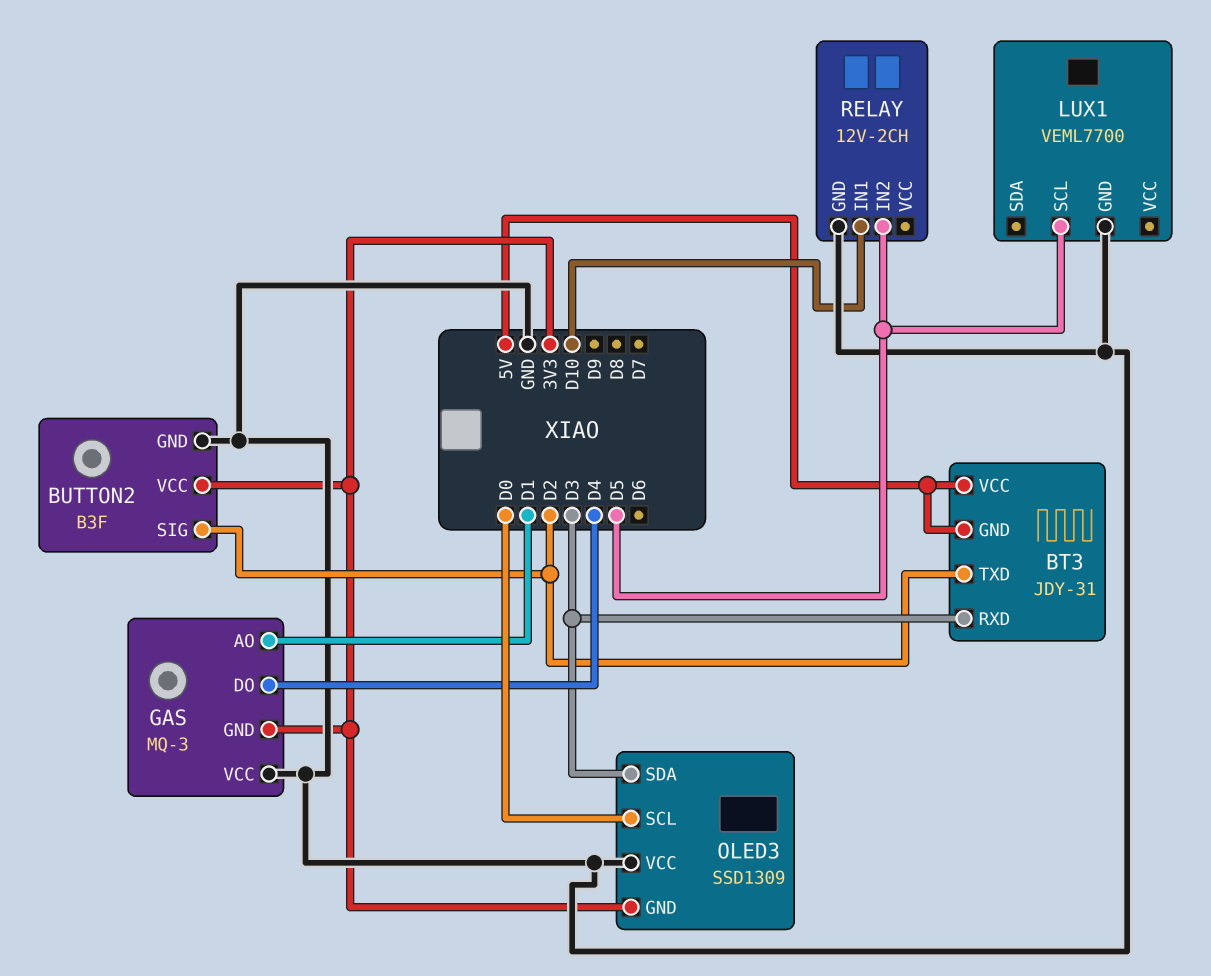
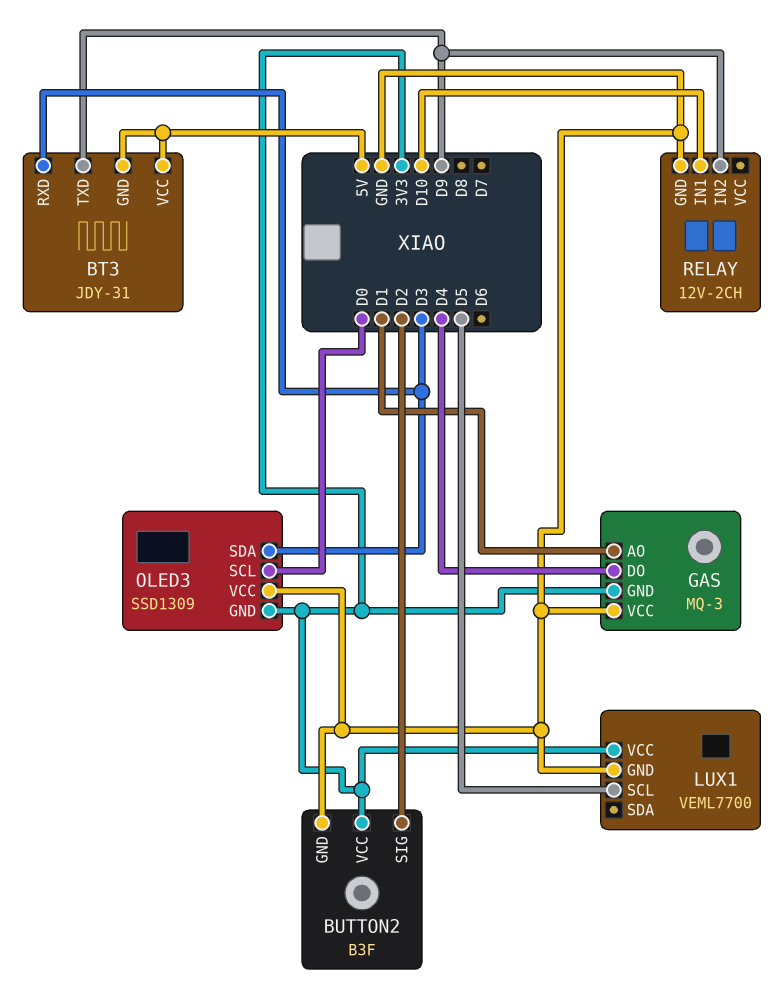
BT3 pin TXD: D2 -> D9
LUX1 pin VCC: none -> 3V3
RELAY pin IN2: D5 -> D9

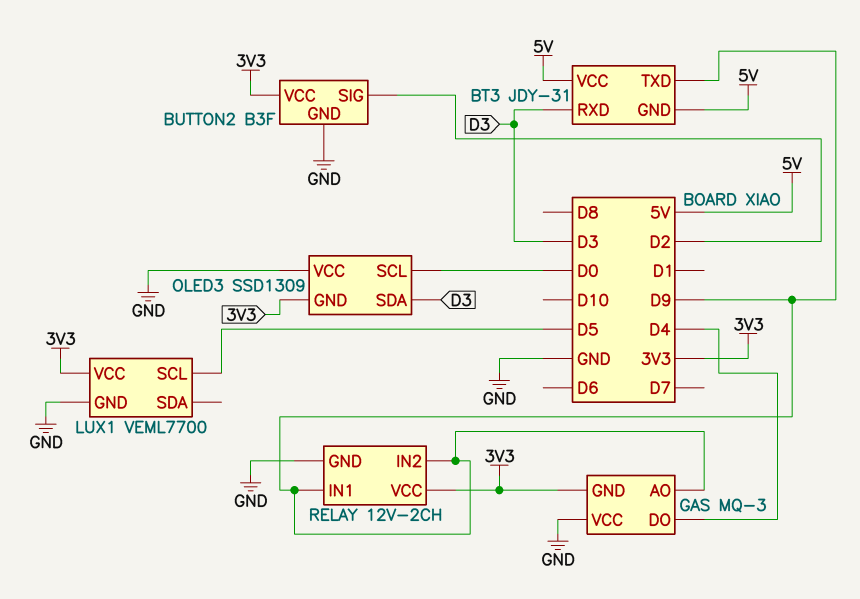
GAS pin AO: D1 -> D9
RELAY pin IN1: D10 -> D9
RELAY pin VCC: none -> 3V3

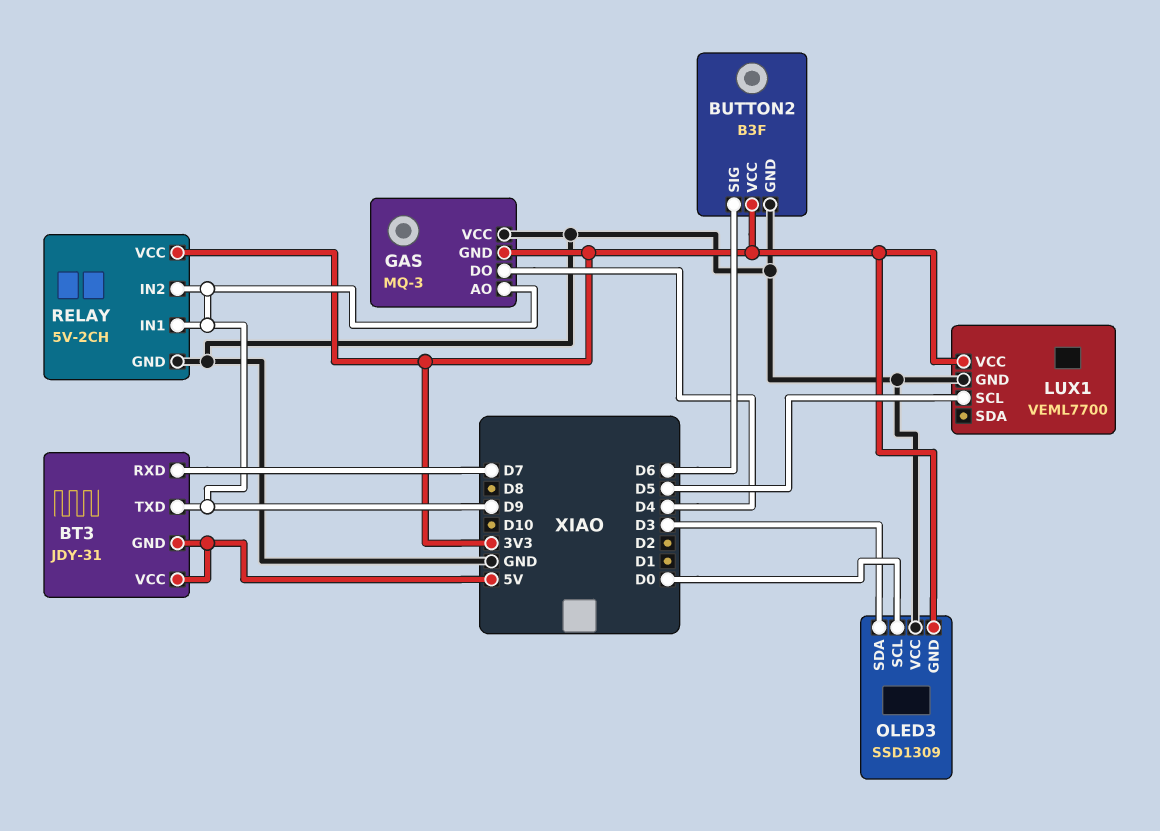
BT3 pin RXD: D3 -> D7
BUTTON2 pin SIG: D2 -> D6
RELAY: 12V-2CH -> 5V-2CH

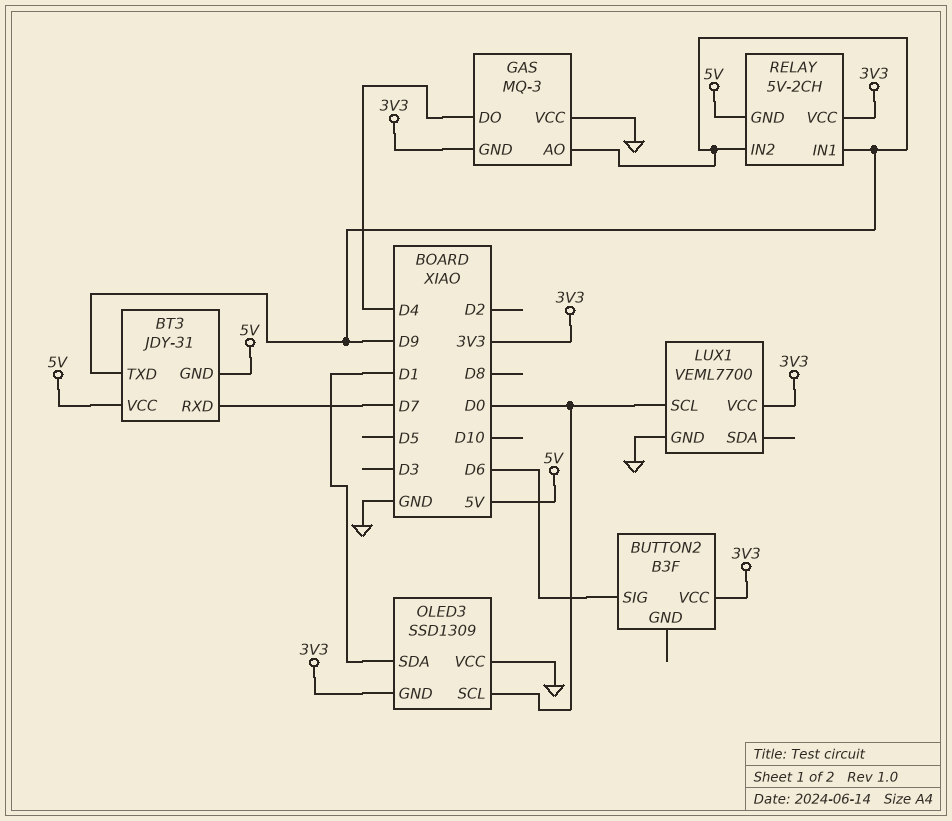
BUTTON2 pin GND: GND -> none
LUX1 pin SCL: D5 -> D0
OLED3 pin SDA: D3 -> D1
RELAY pin GND: GND -> 5V

